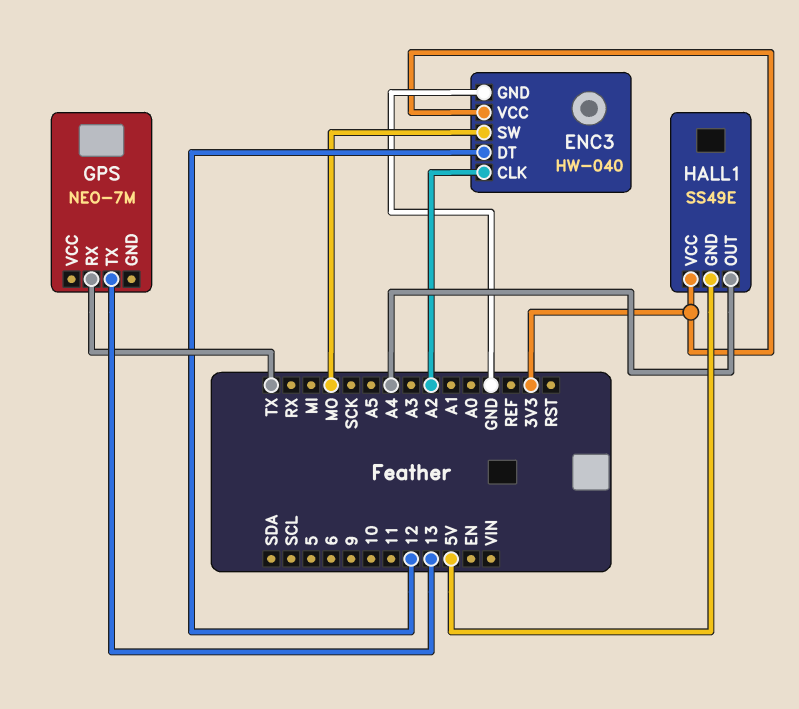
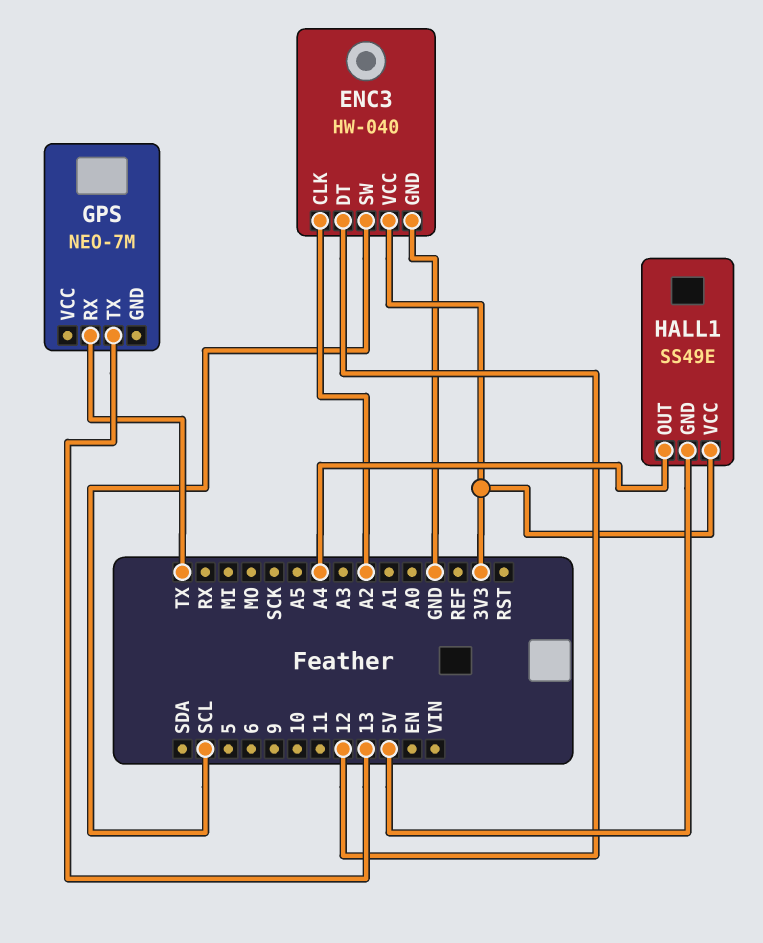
ENC3 pin SW: MO -> SCL

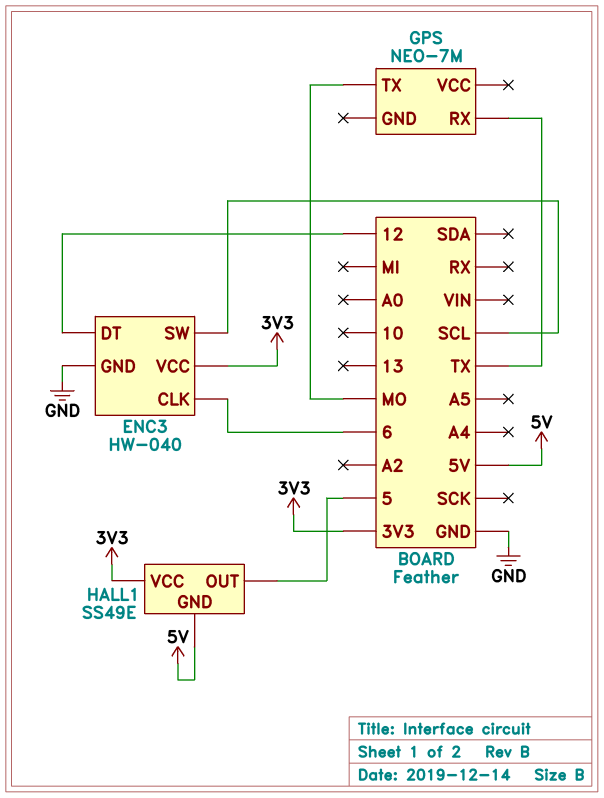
ENC3 pin CLK: A2 -> 6
GPS pin TX: 13 -> MO
HALL1 pin OUT: A4 -> 5

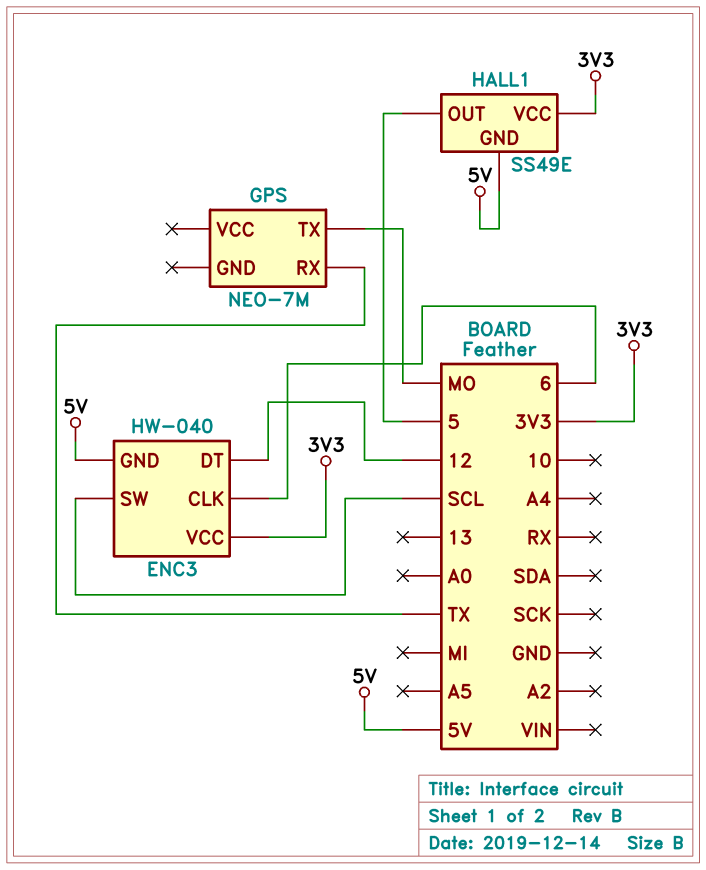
ENC3 pin GND: GND -> 5V

